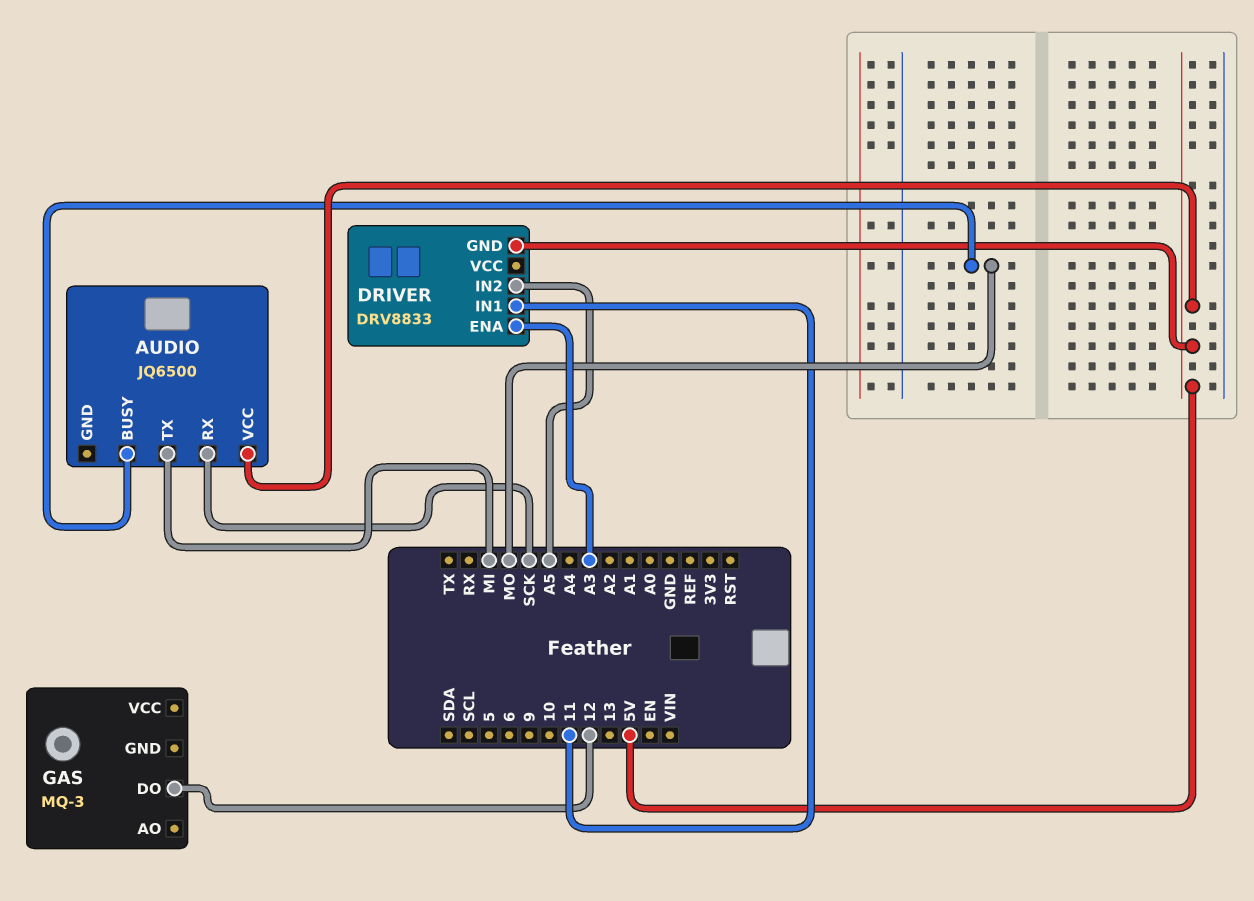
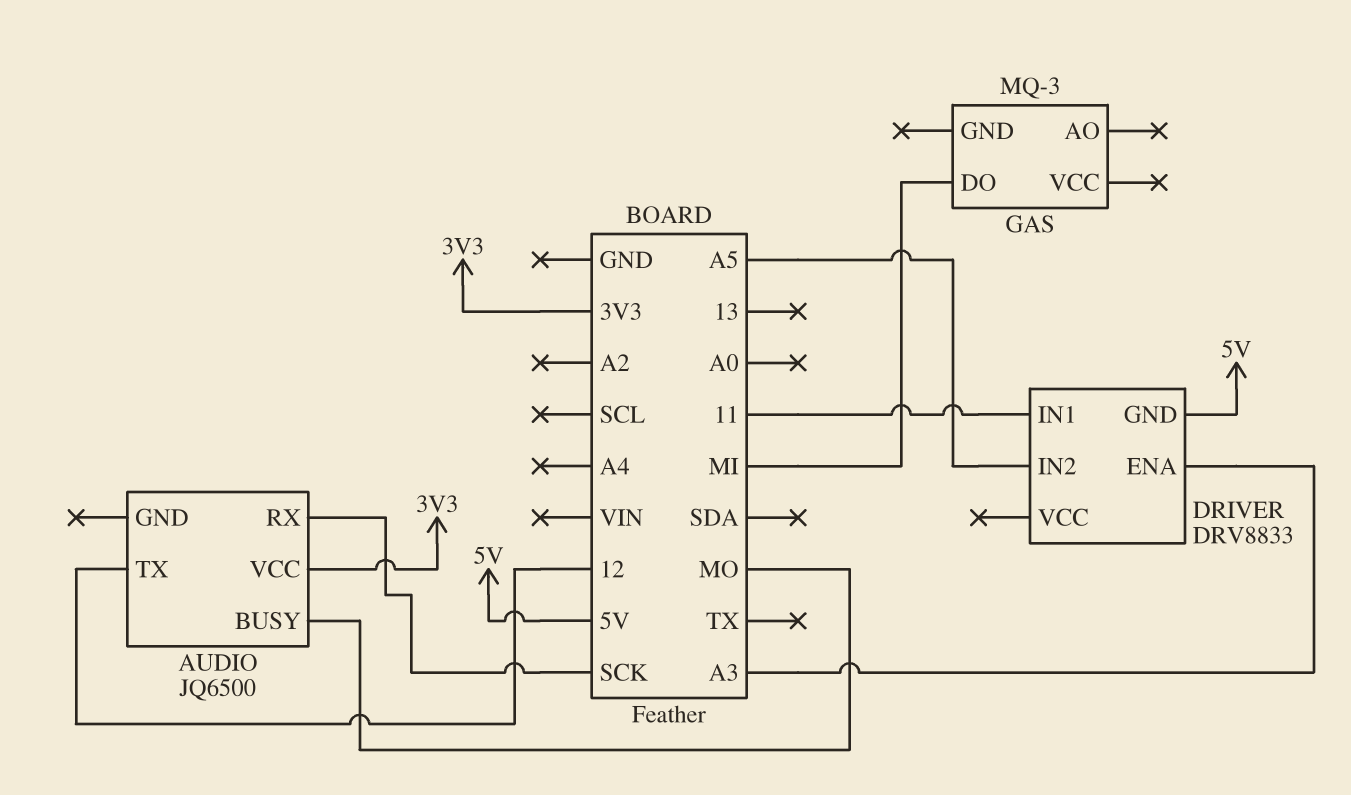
AUDIO pin TX: MI -> 12
AUDIO pin VCC: 5V -> 3V3
GAS pin DO: 12 -> MI

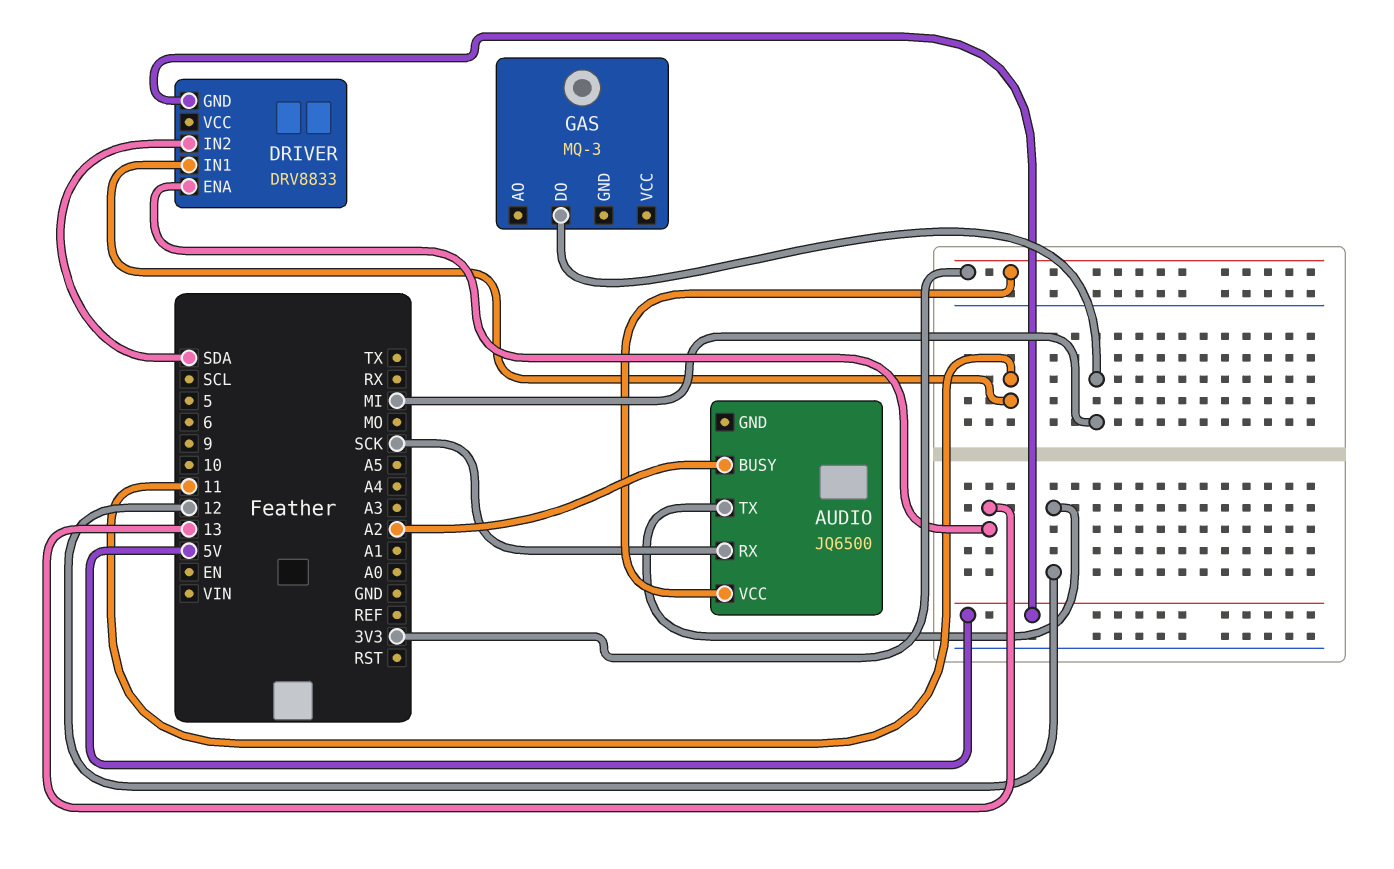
AUDIO pin BUSY: MO -> A2
DRIVER pin ENA: A3 -> 13
DRIVER pin IN2: A5 -> SDA

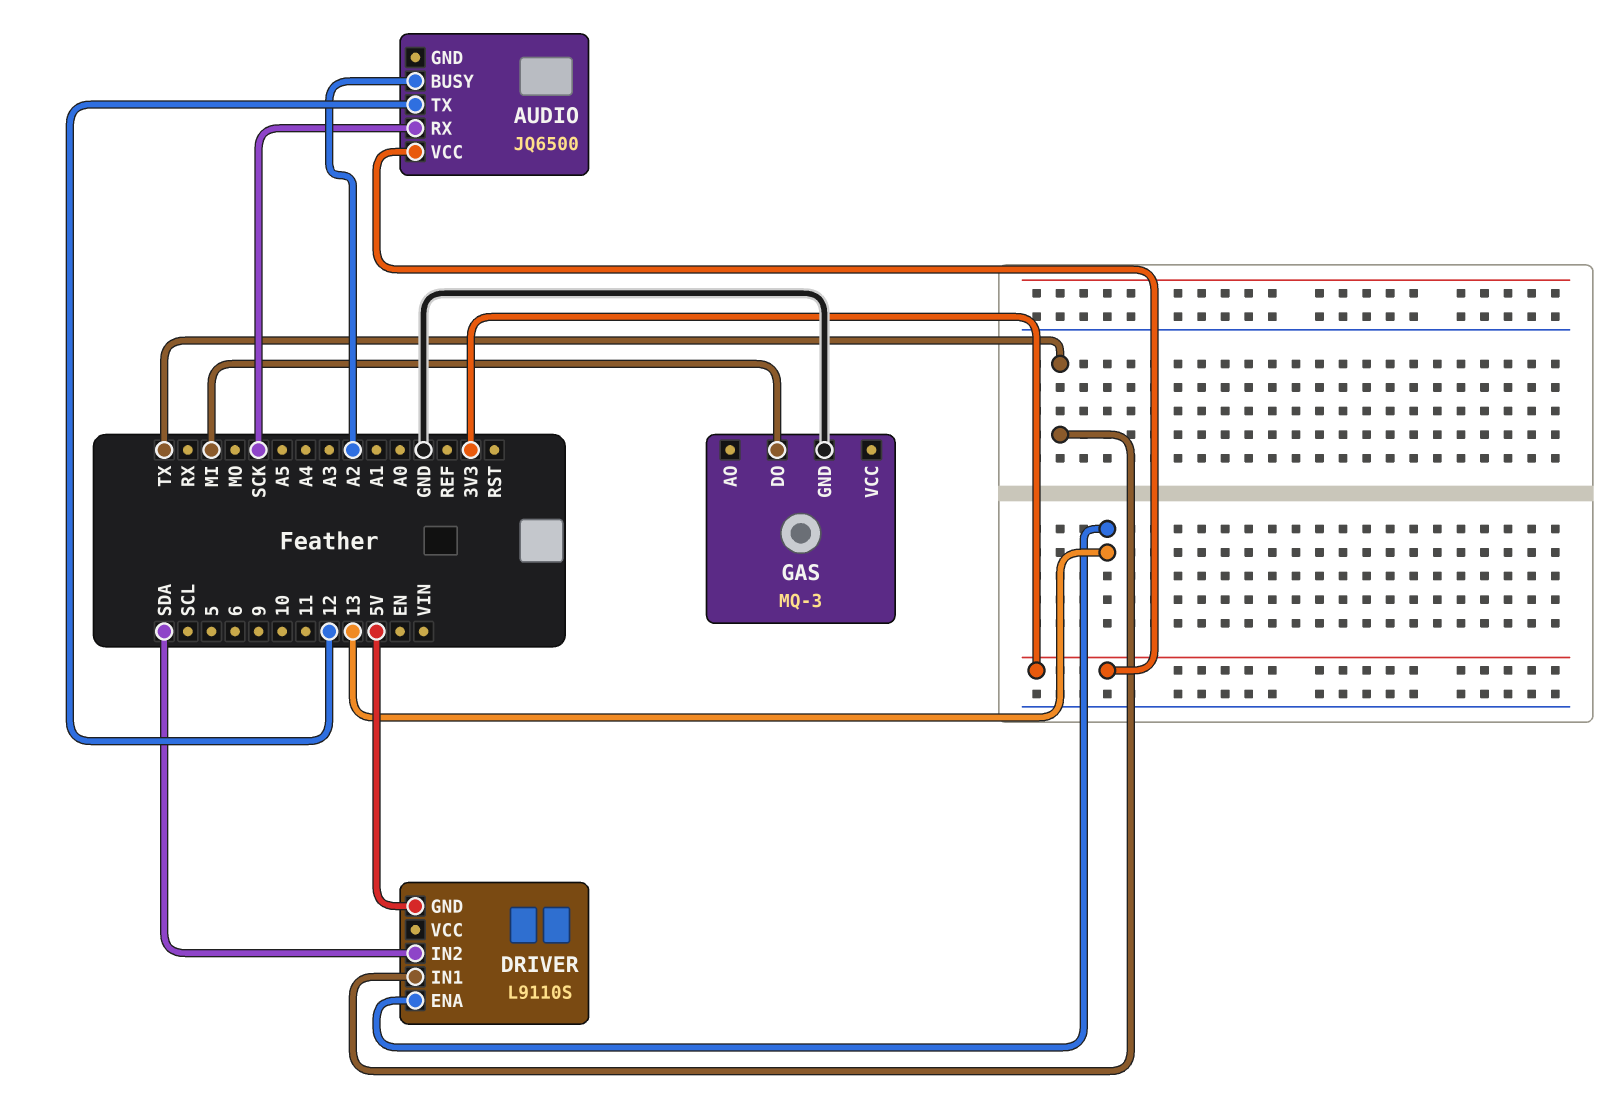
DRIVER: DRV8833 -> L9110S
DRIVER pin IN1: 11 -> TX
GAS pin GND: none -> GND

